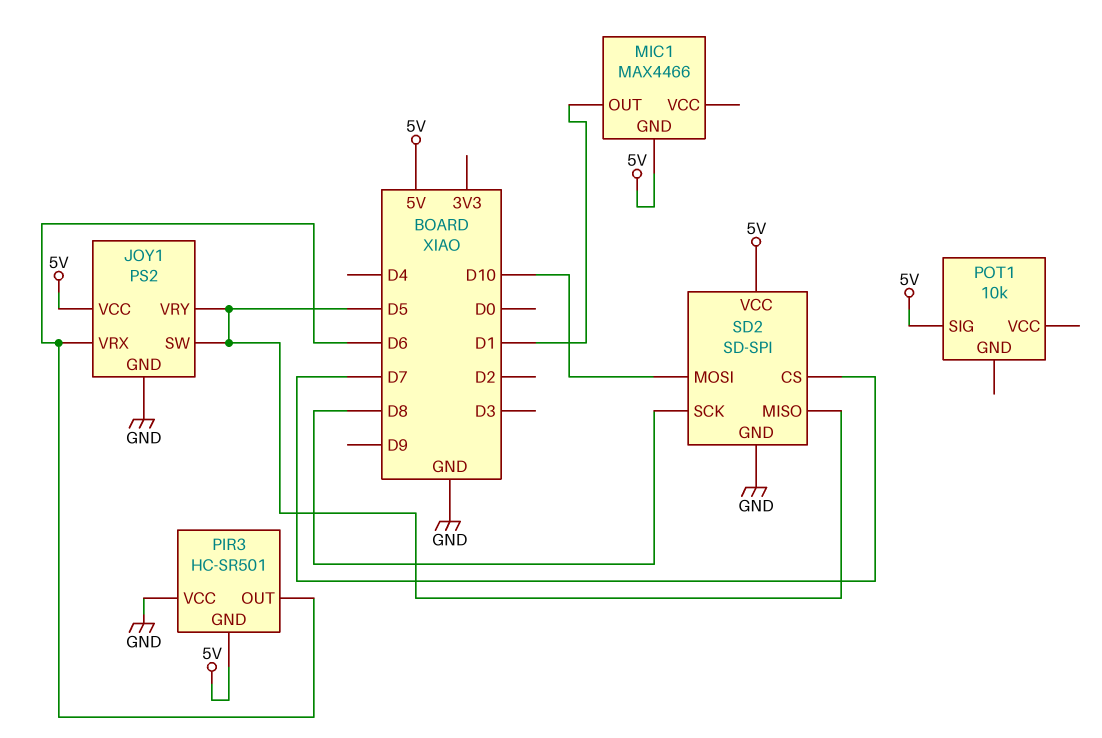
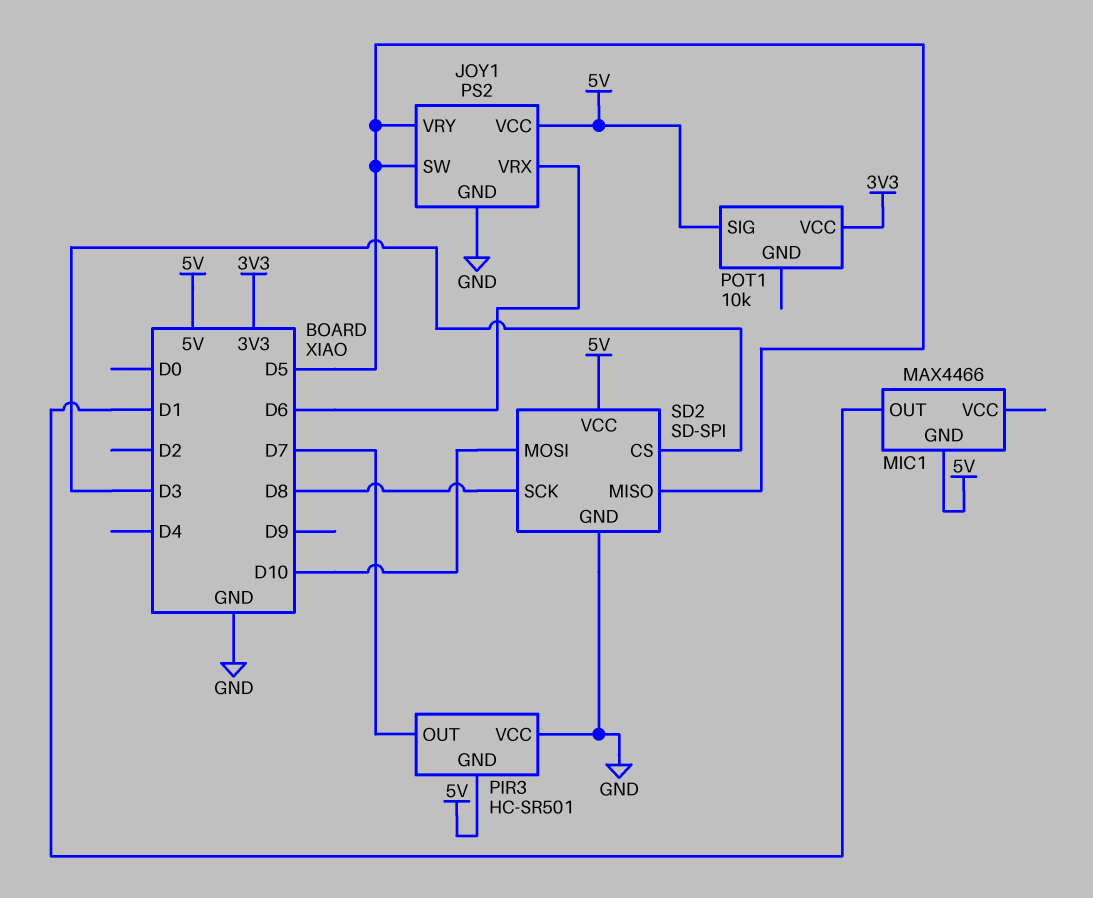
PIR3 pin OUT: D6 -> D7
POT1 pin VCC: none -> 3V3
SD2 pin CS: D7 -> D3

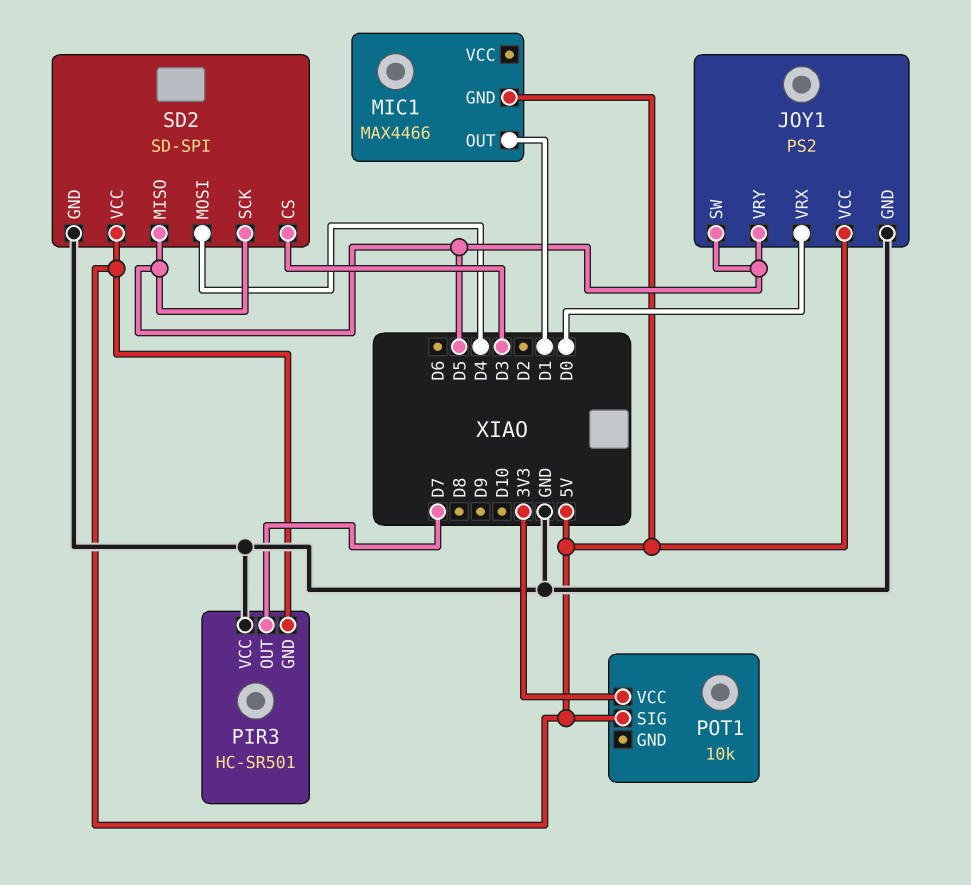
JOY1 pin VRX: D6 -> D0
SD2 pin MOSI: D10 -> D4
SD2 pin SCK: D8 -> D5

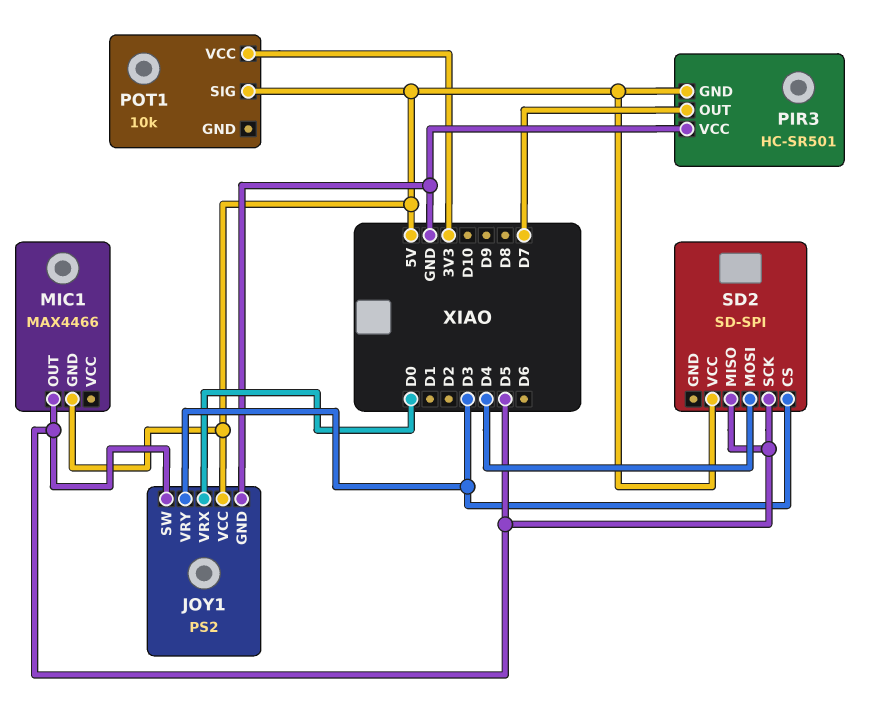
JOY1 pin VRY: D5 -> D3
MIC1 pin OUT: D1 -> D5
SD2 pin GND: GND -> none

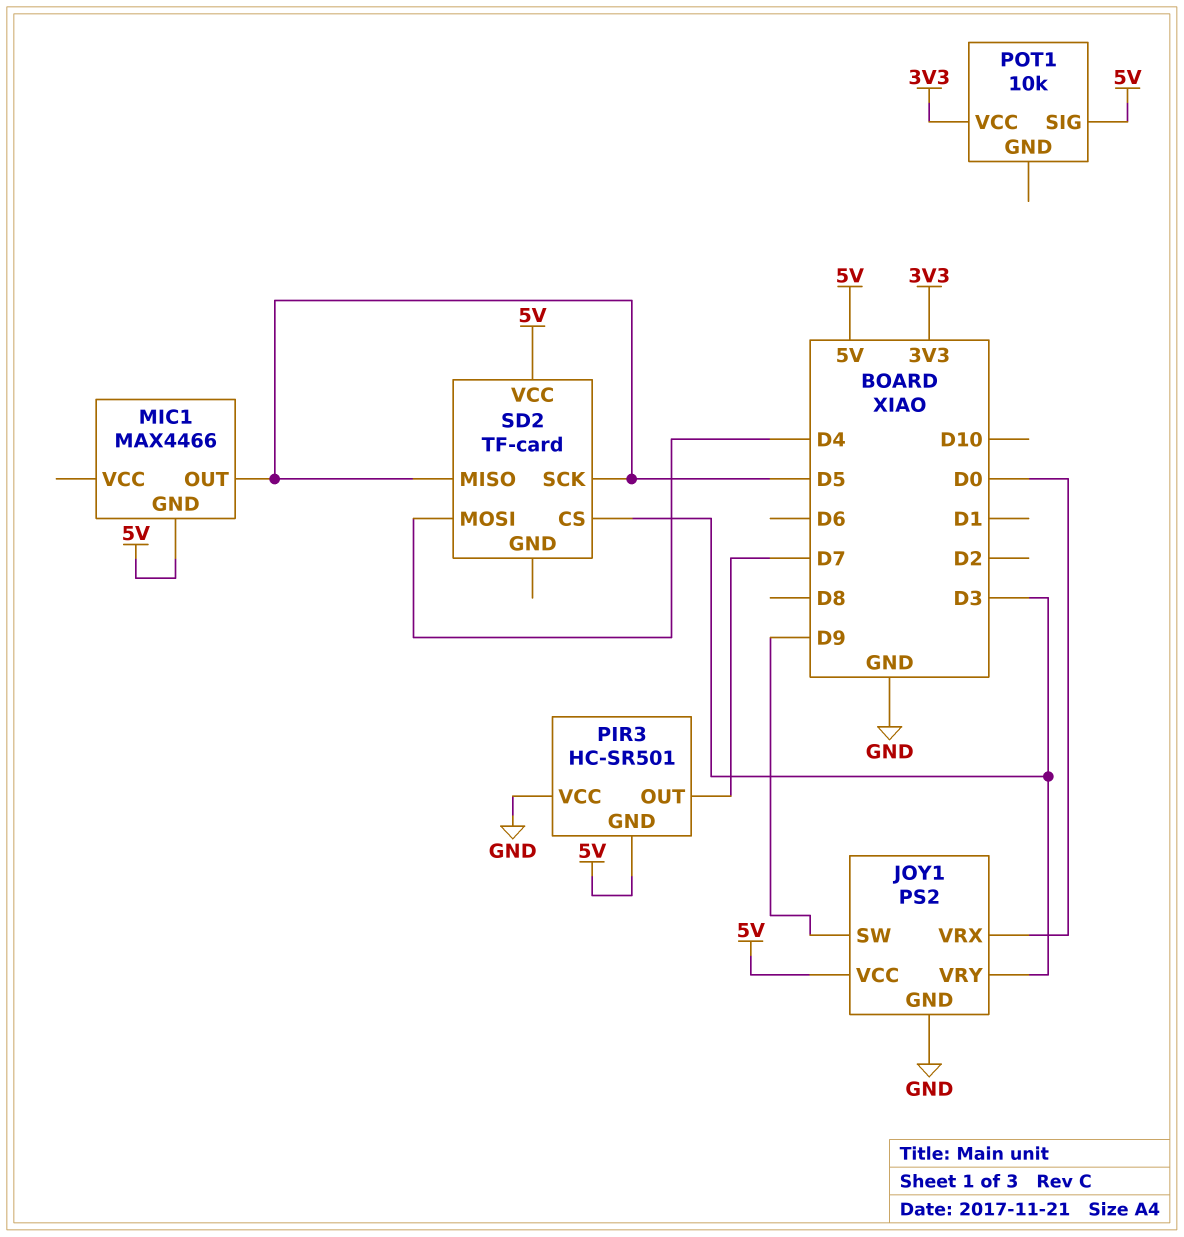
JOY1 pin SW: D5 -> D9
SD2: SD-SPI -> TF-card

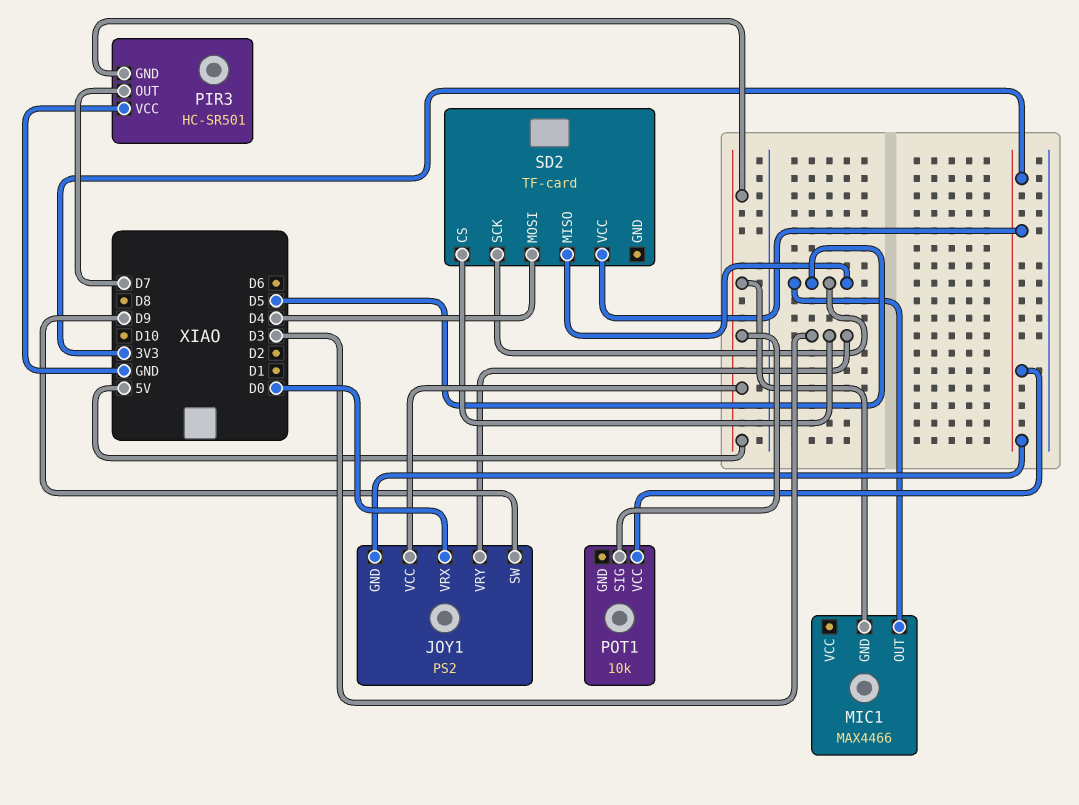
JOY1 pin GND: GND -> 3V3
SD2 pin VCC: 5V -> 3V3

